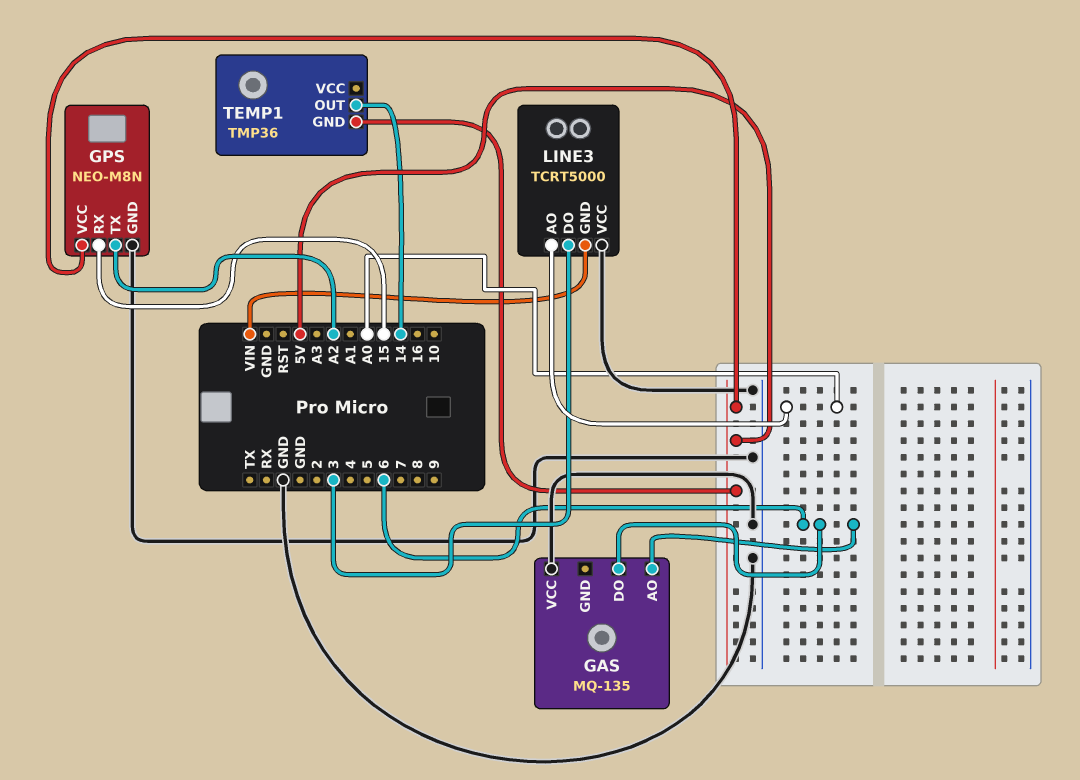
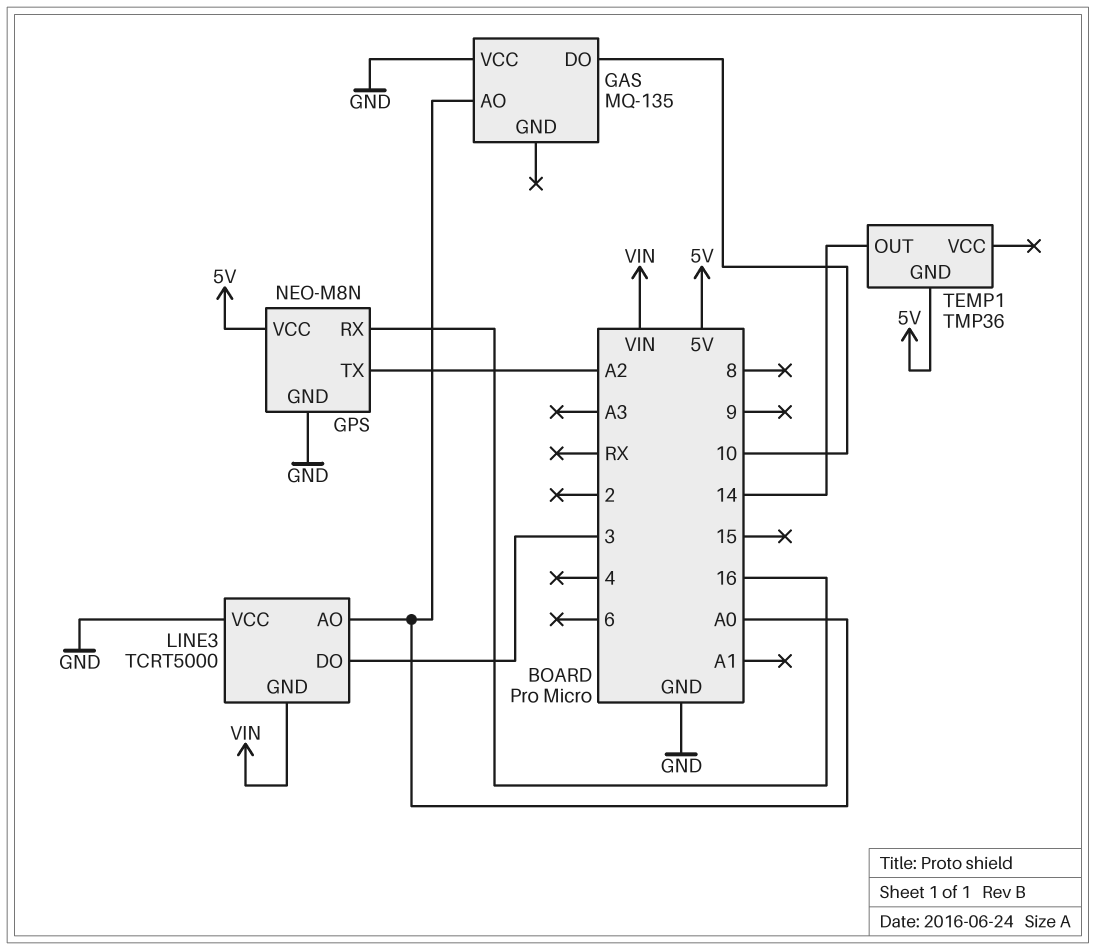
GAS pin AO: 6 -> A0
GAS pin DO: 6 -> 10
GPS pin RX: 15 -> 16

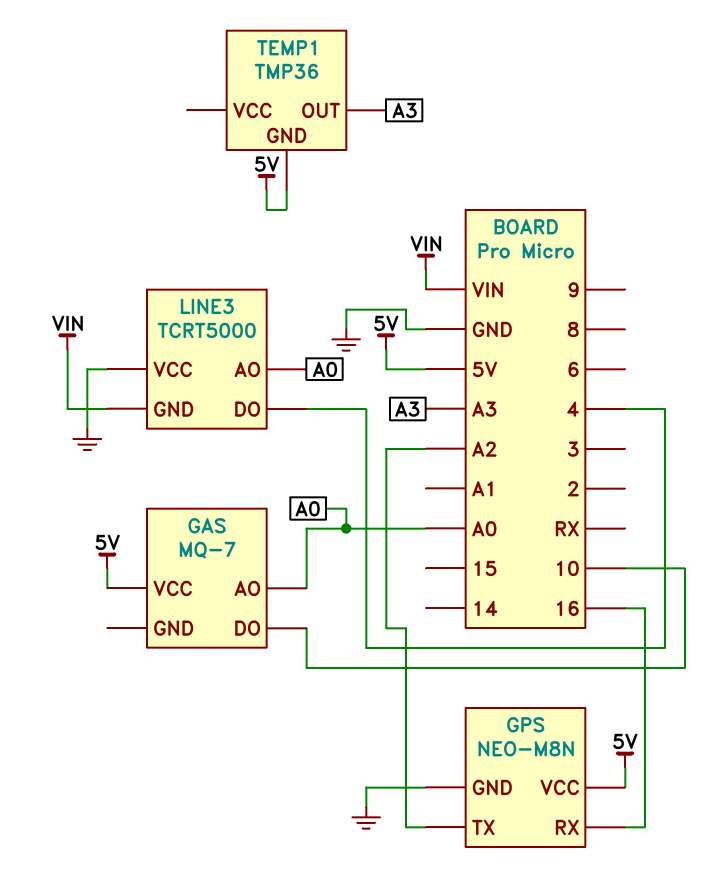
GAS: MQ-135 -> MQ-7
GAS pin VCC: GND -> 5V
LINE3 pin DO: 3 -> 4
TEMP1 pin OUT: 14 -> A3

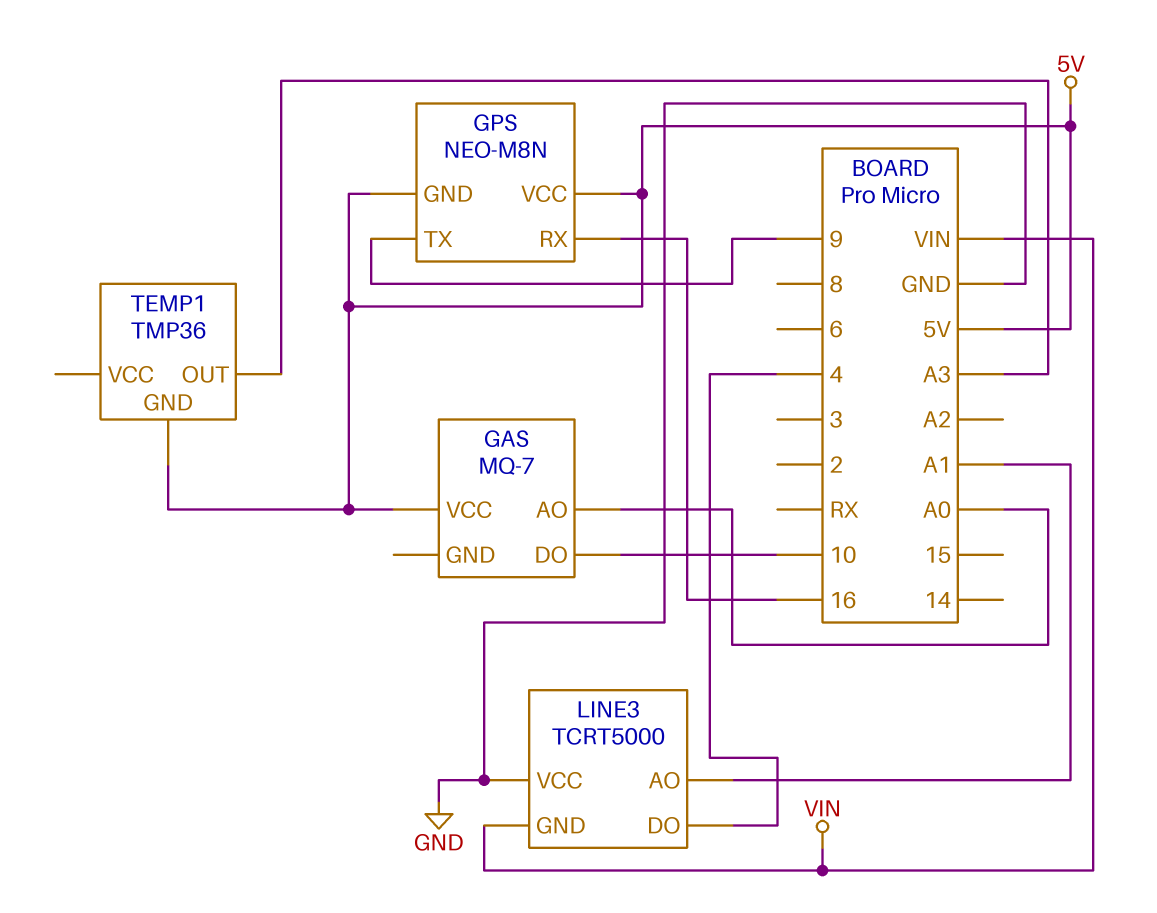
GPS pin GND: GND -> 5V
GPS pin TX: A2 -> 9
LINE3 pin AO: A0 -> A1

